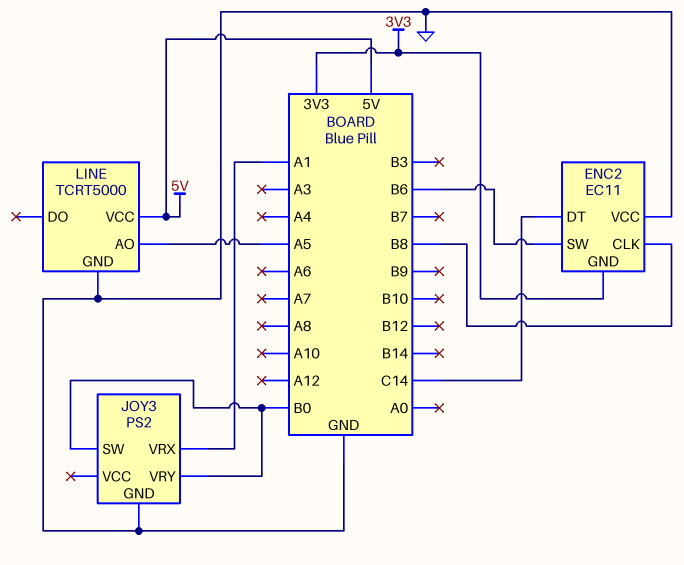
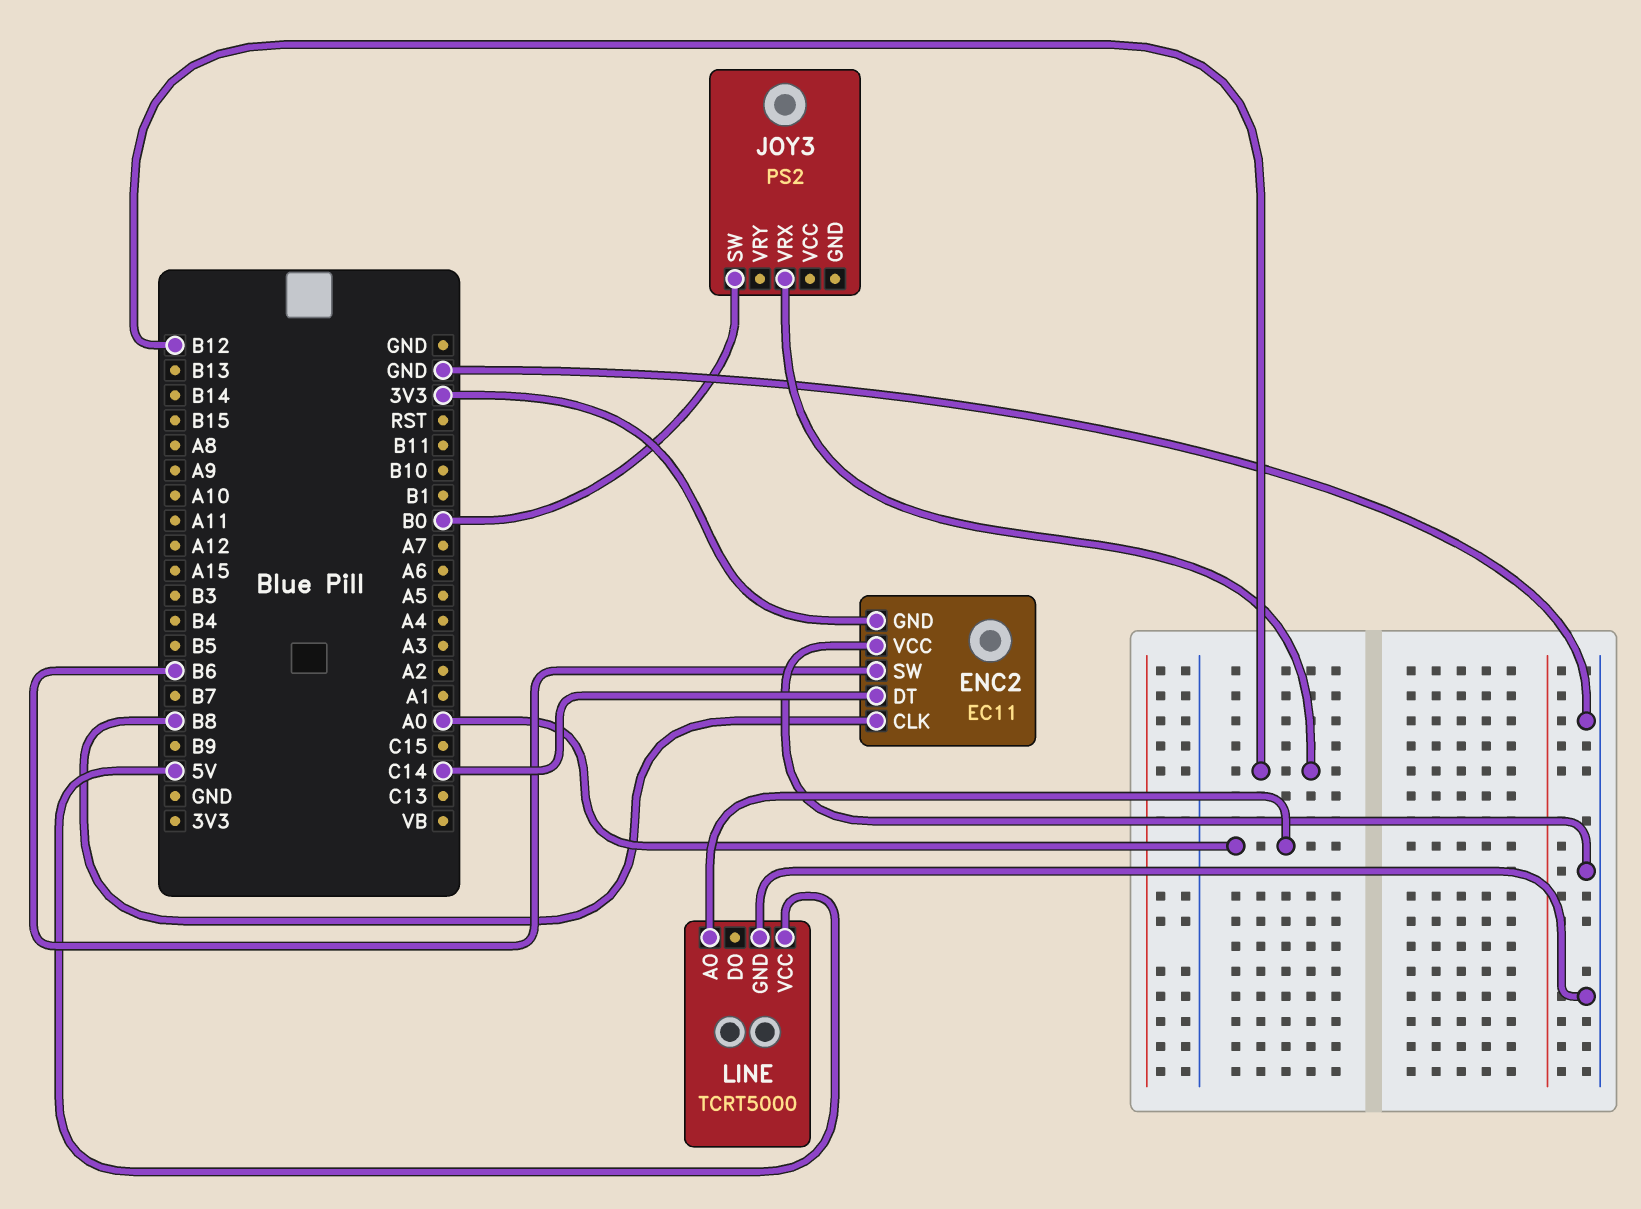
JOY3 pin GND: GND -> none
JOY3 pin VRX: A1 -> B12
JOY3 pin VRY: B0 -> none
LINE pin AO: A5 -> A0

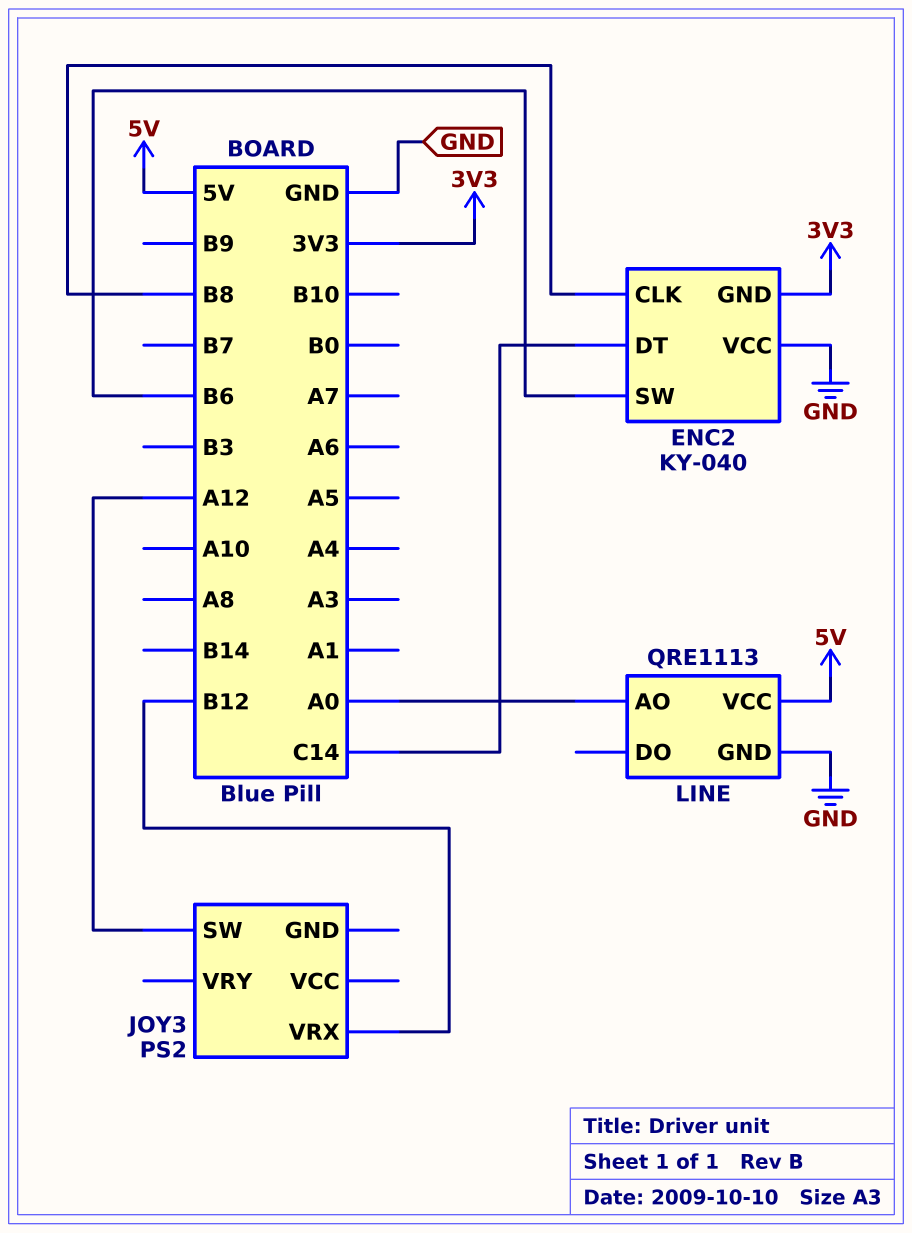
ENC2: EC11 -> KY-040
JOY3 pin SW: B0 -> A12
LINE: TCRT5000 -> QRE1113

